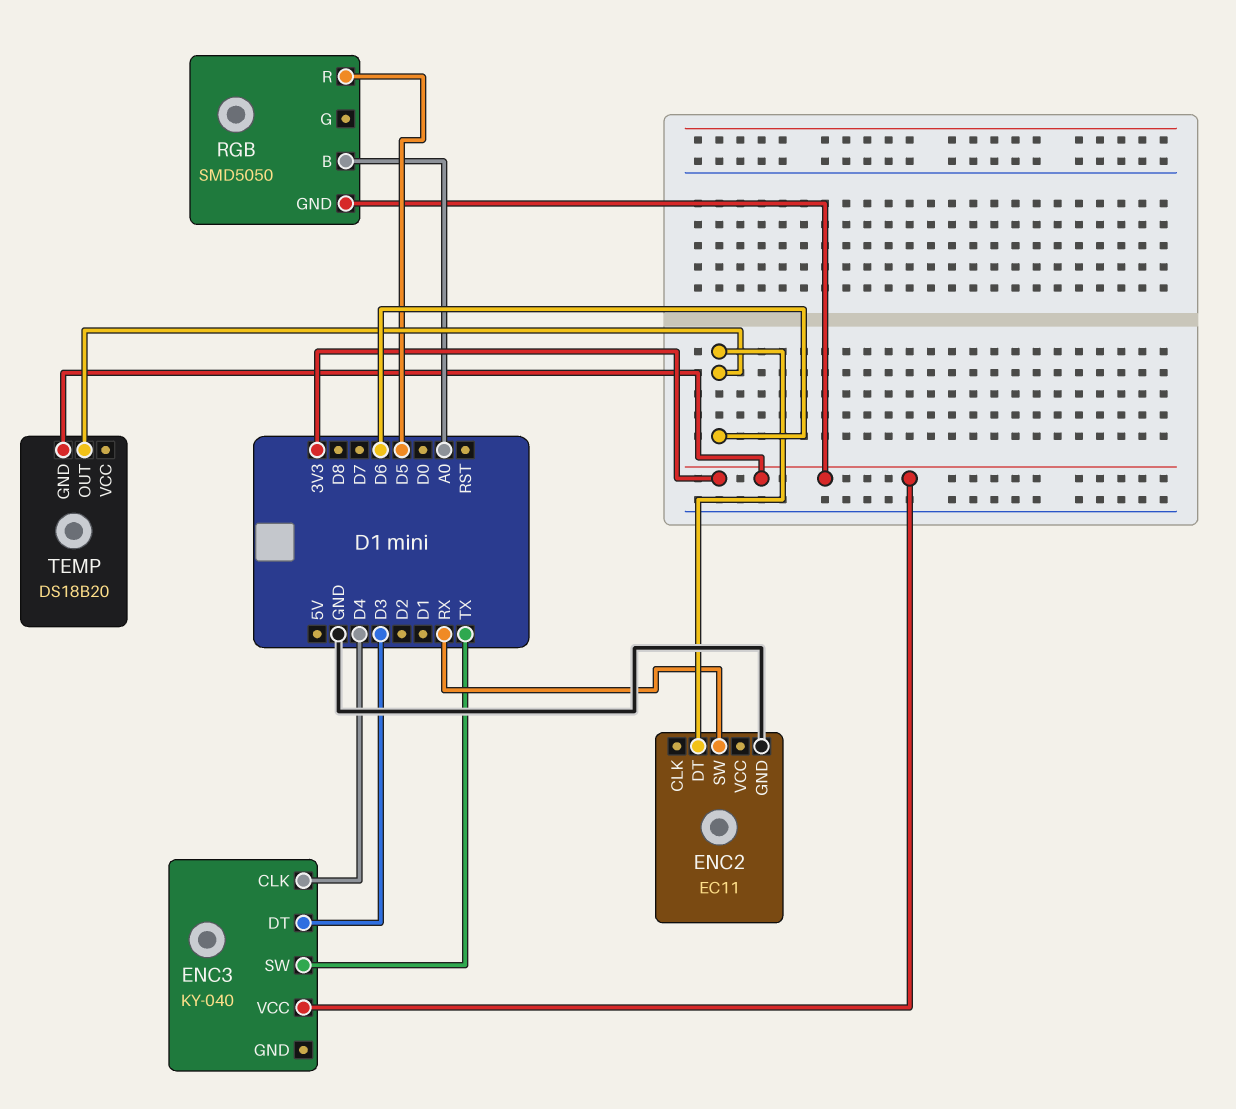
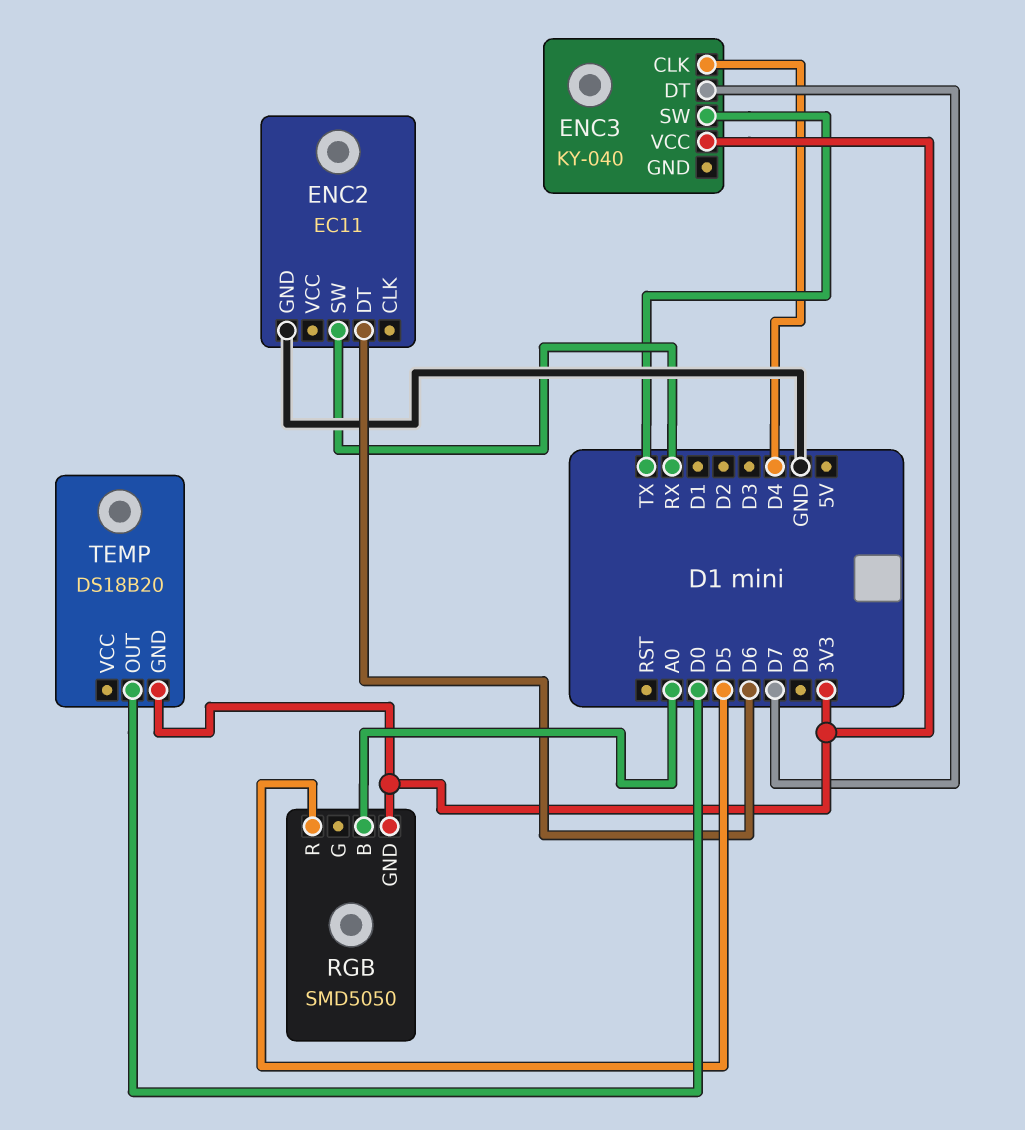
ENC3 pin DT: D3 -> D7
TEMP pin OUT: D6 -> D0

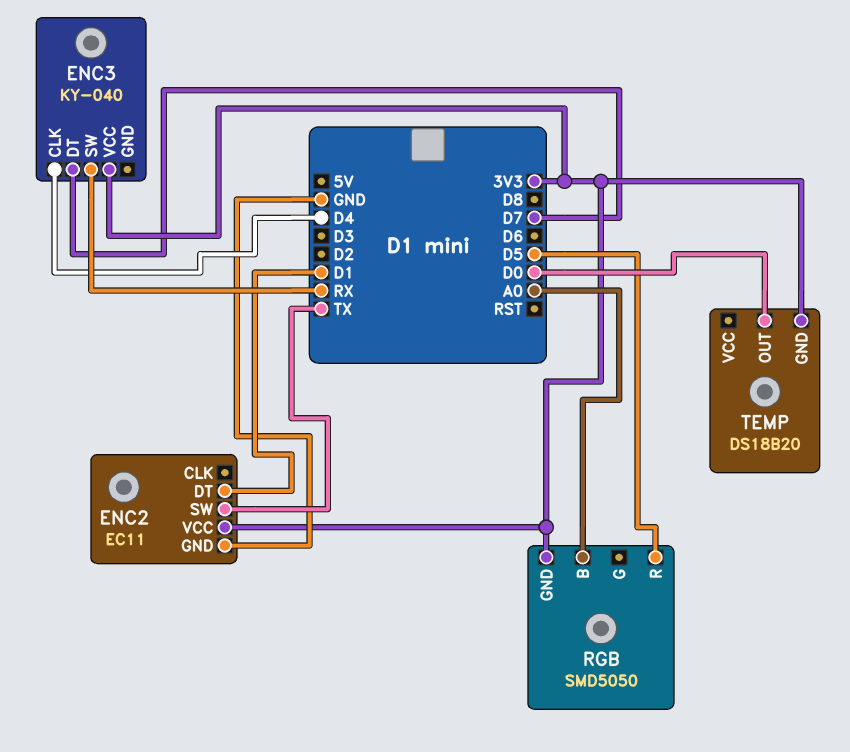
ENC2 pin DT: D6 -> D1
ENC2 pin SW: RX -> TX
ENC2 pin VCC: none -> 3V3
ENC3 pin SW: TX -> RX

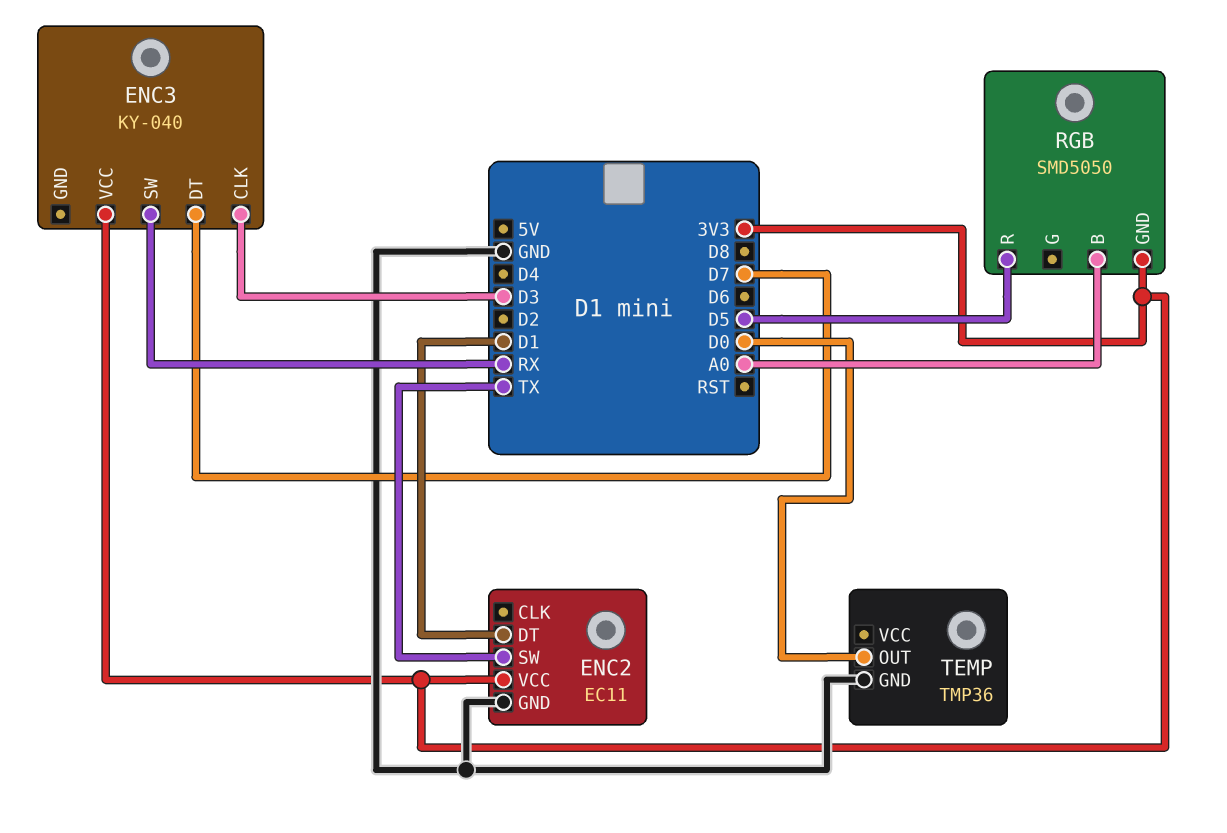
ENC3 pin CLK: D4 -> D3
TEMP: DS18B20 -> TMP36
TEMP pin GND: 3V3 -> GND

